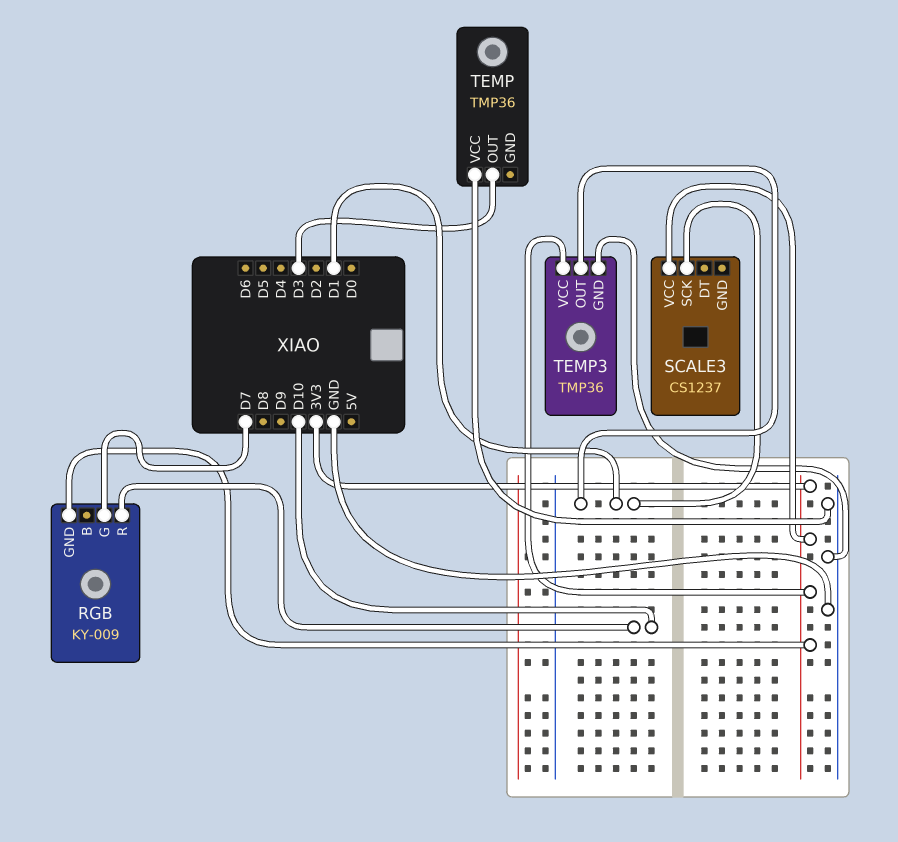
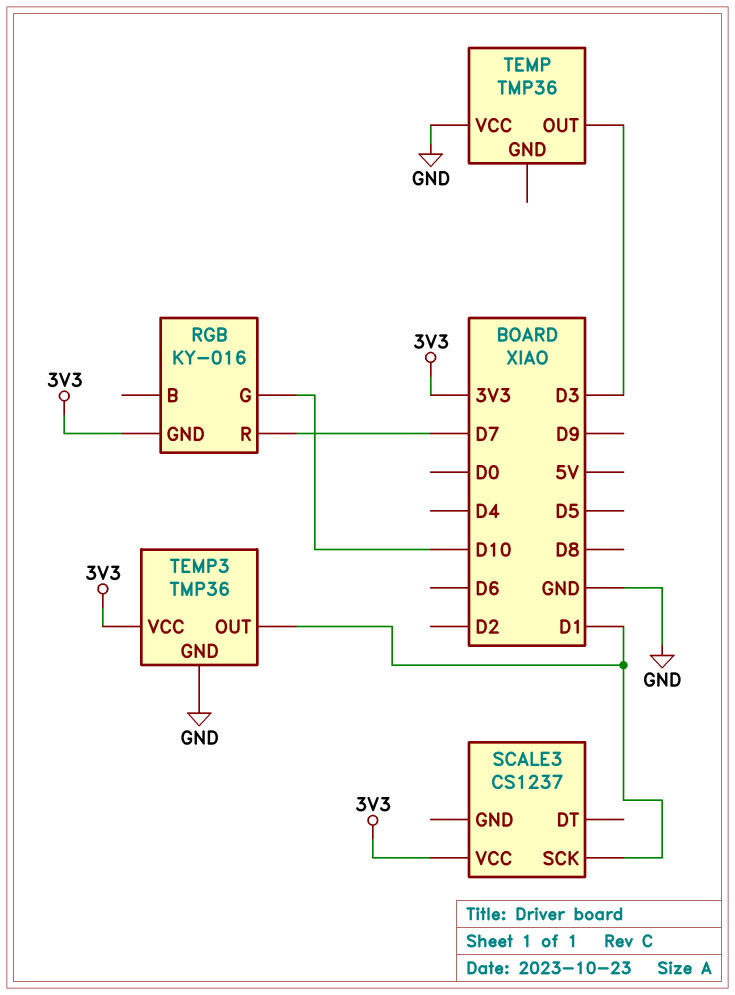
RGB: KY-009 -> KY-016
RGB pin G: D7 -> D10
RGB pin R: D10 -> D7

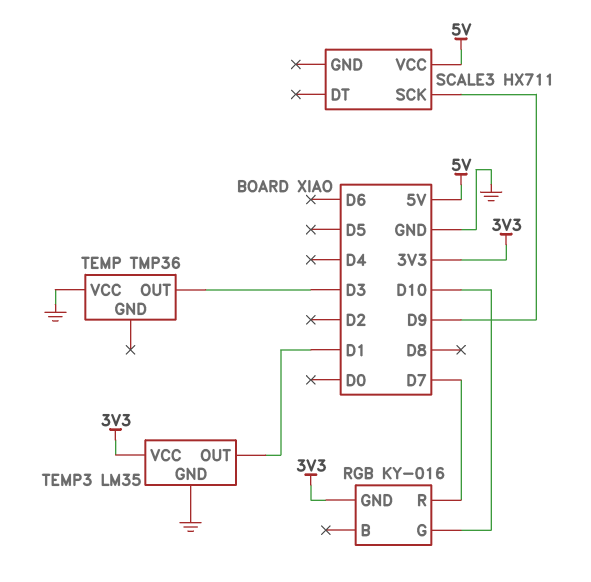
SCALE3: CS1237 -> HX711
SCALE3 pin SCK: D1 -> D9
SCALE3 pin VCC: 3V3 -> 5V
TEMP3: TMP36 -> LM35

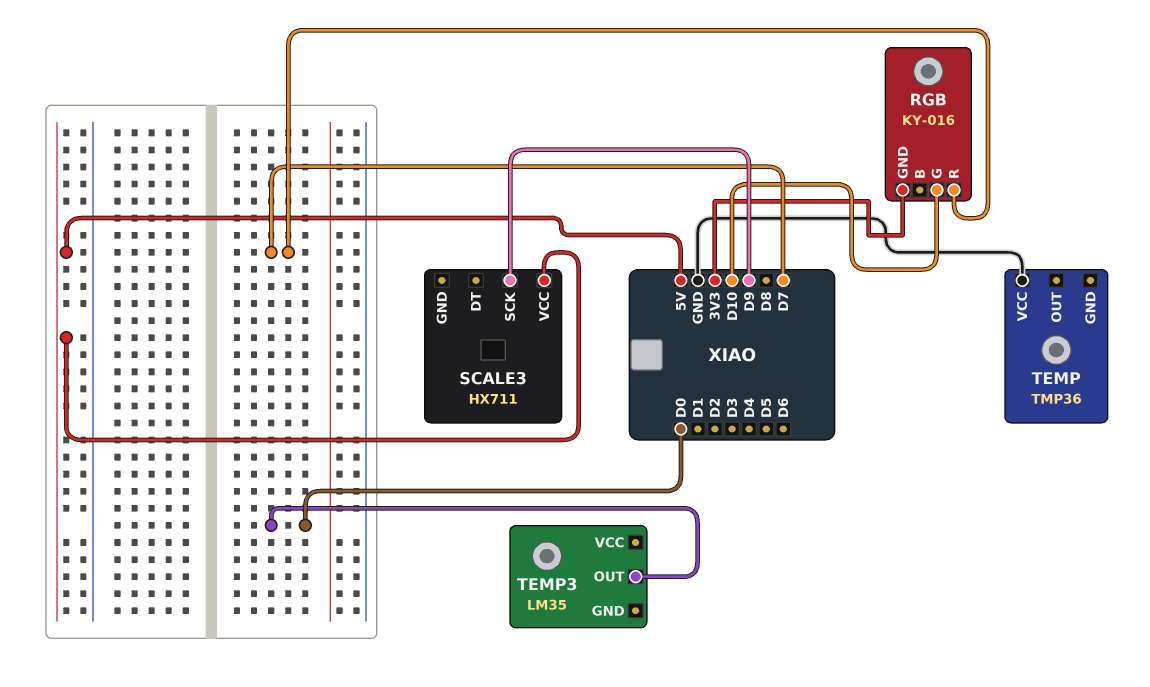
TEMP pin OUT: D3 -> none
TEMP3 pin GND: GND -> none
TEMP3 pin OUT: D1 -> D0
TEMP3 pin VCC: 3V3 -> none

